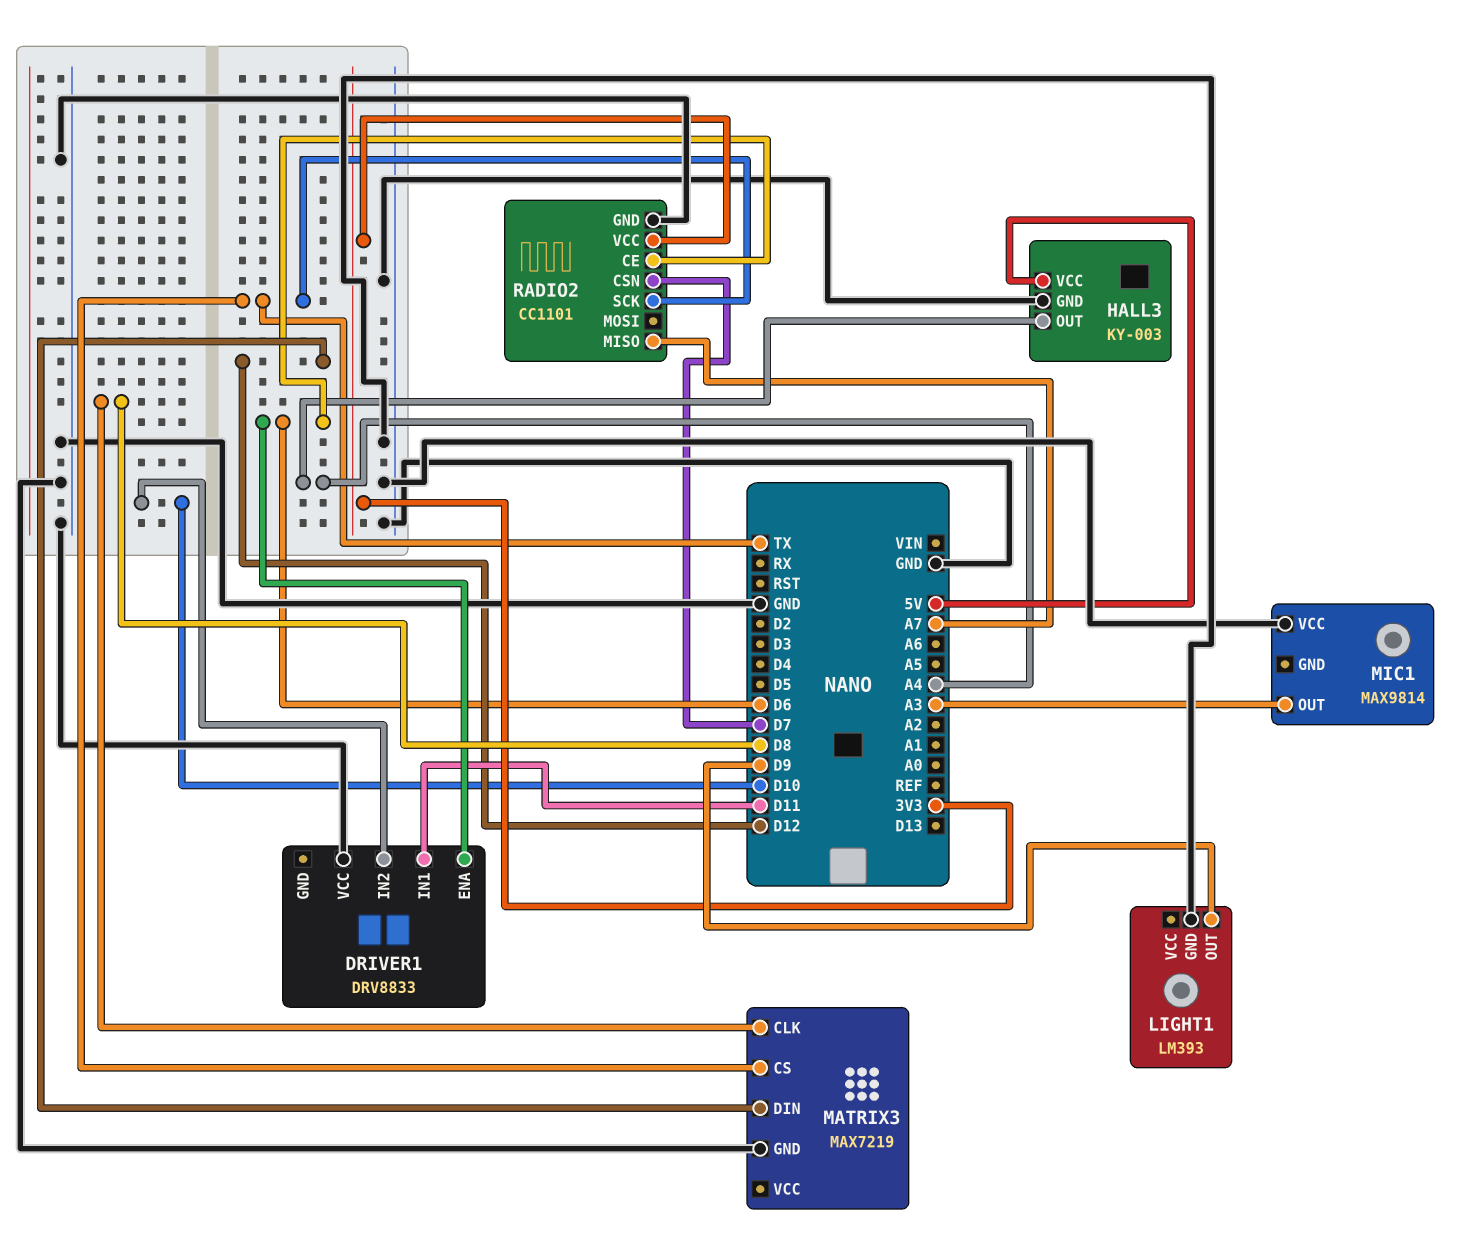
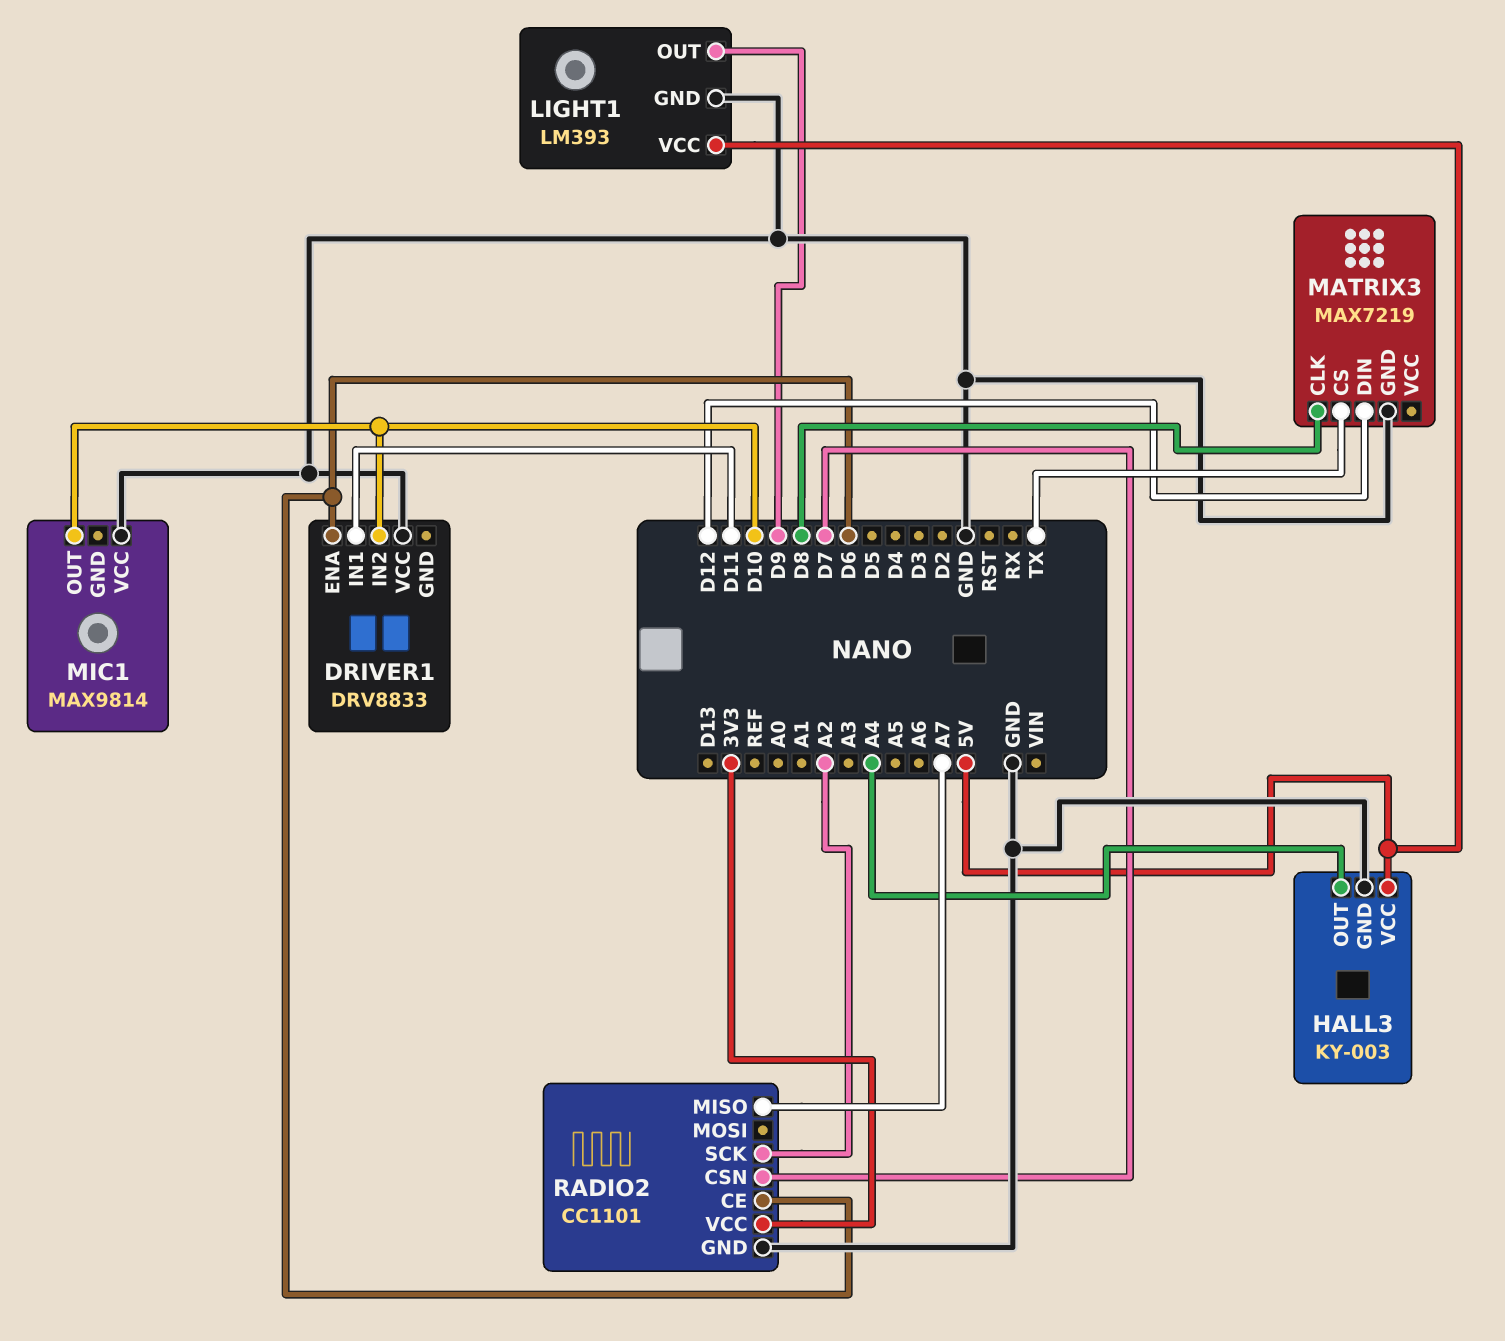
LIGHT1 pin VCC: none -> 5V
MIC1 pin OUT: A3 -> D10
RADIO2 pin SCK: TX -> A2

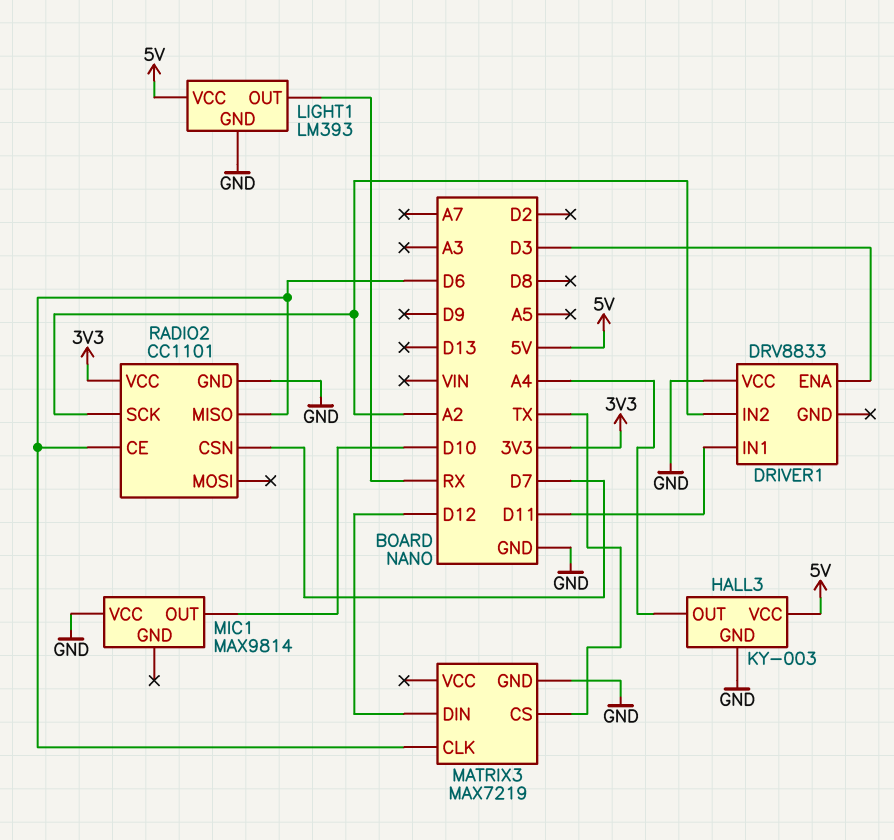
DRIVER1 pin ENA: D6 -> D3
DRIVER1 pin IN2: D10 -> A2
LIGHT1 pin OUT: D9 -> RX
MATRIX3 pin CLK: D8 -> D6
RADIO2 pin MISO: A7 -> D6

